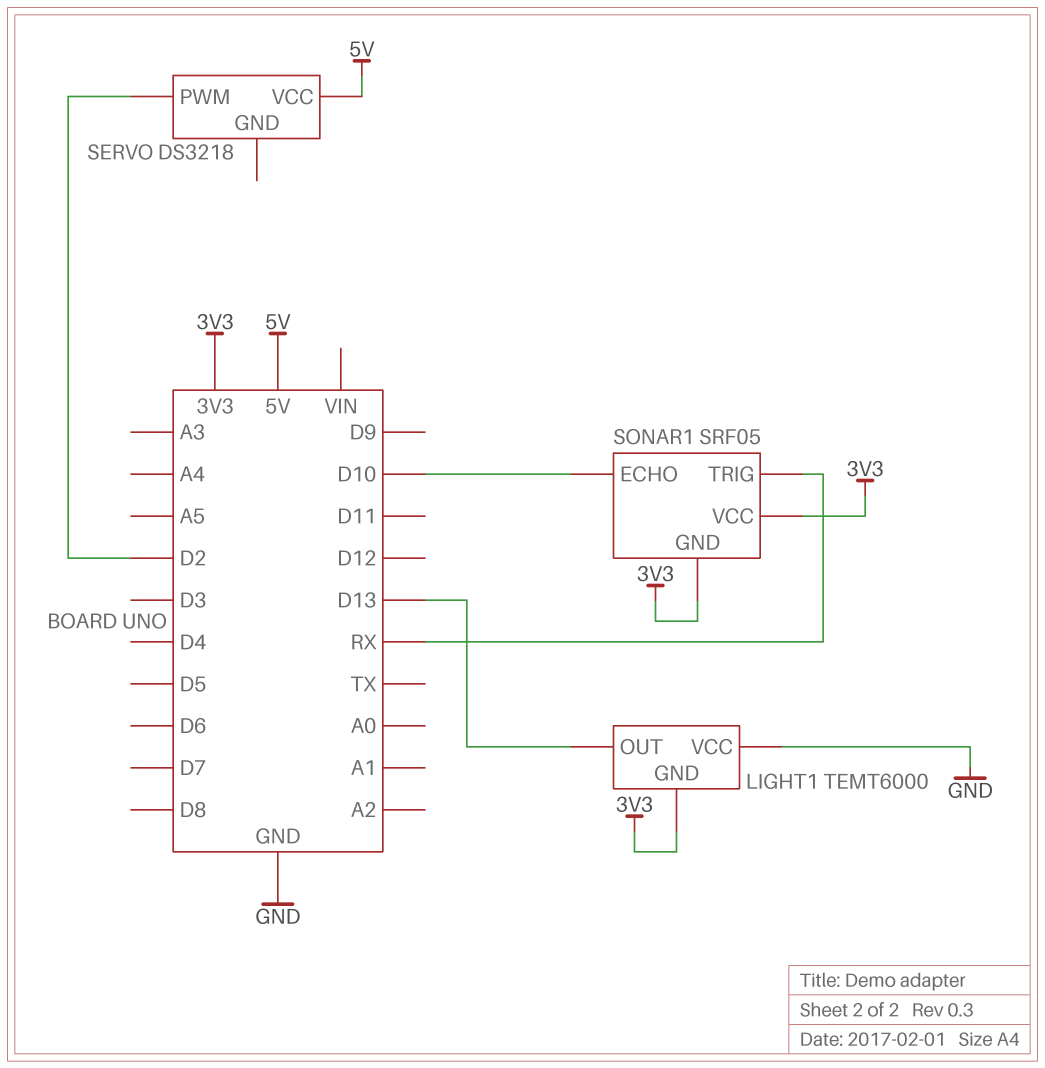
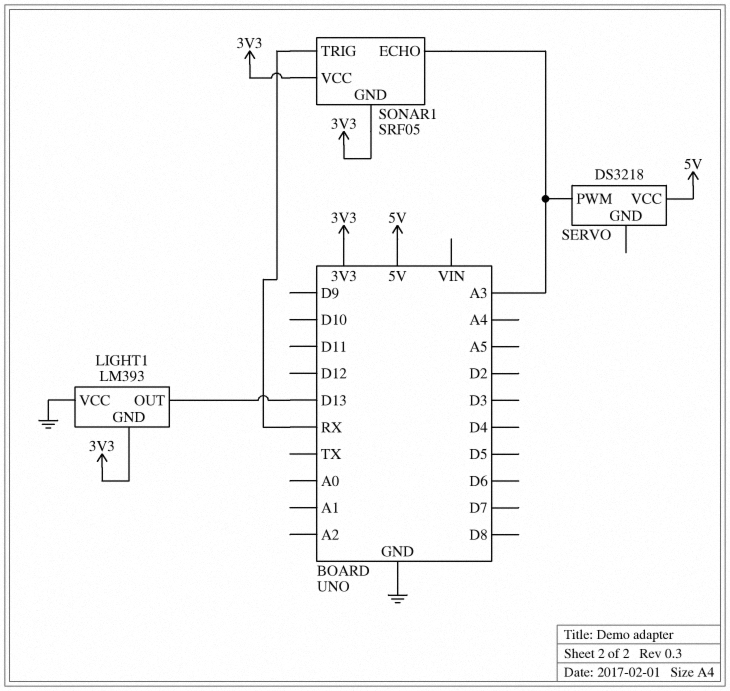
LIGHT1: TEMT6000 -> LM393
SERVO pin PWM: D2 -> A3
SONAR1 pin ECHO: D10 -> A3

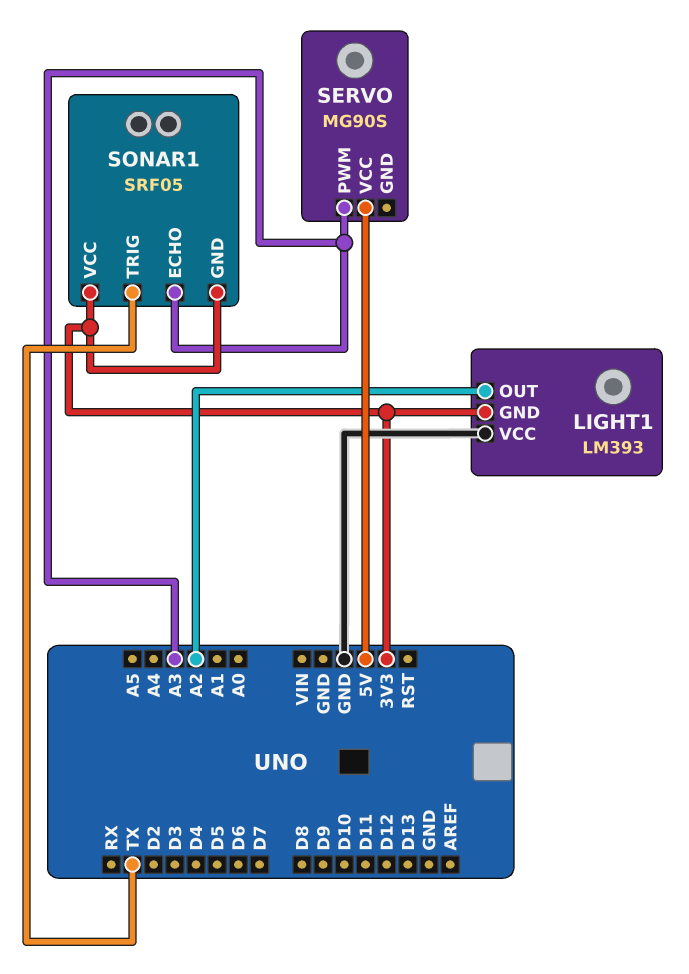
LIGHT1 pin OUT: D13 -> A2
SERVO: DS3218 -> MG90S
SONAR1 pin TRIG: RX -> TX

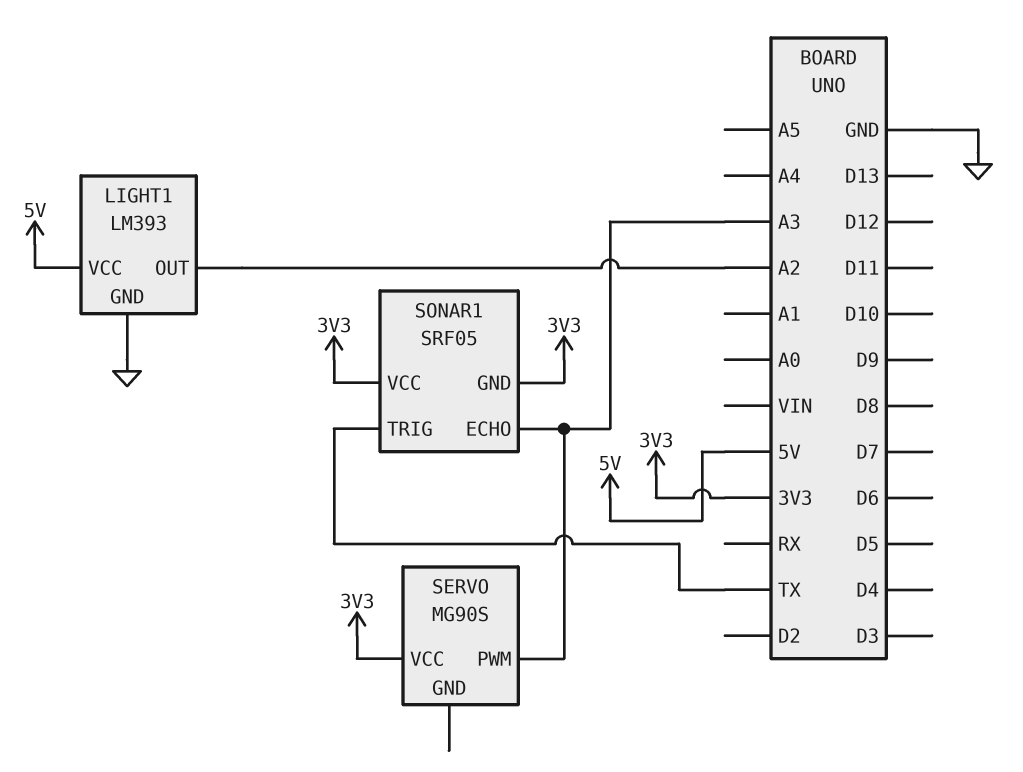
LIGHT1 pin GND: 3V3 -> GND
LIGHT1 pin VCC: GND -> 5V
SERVO pin VCC: 5V -> 3V3

